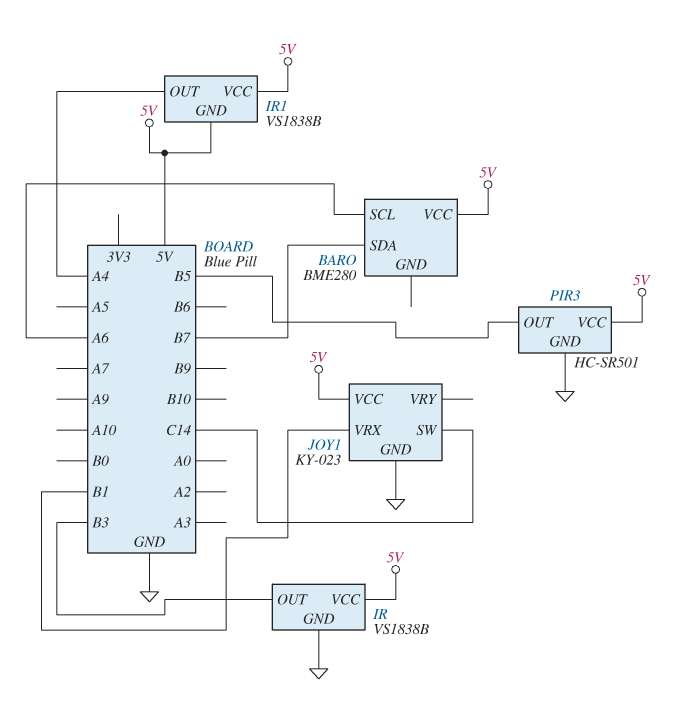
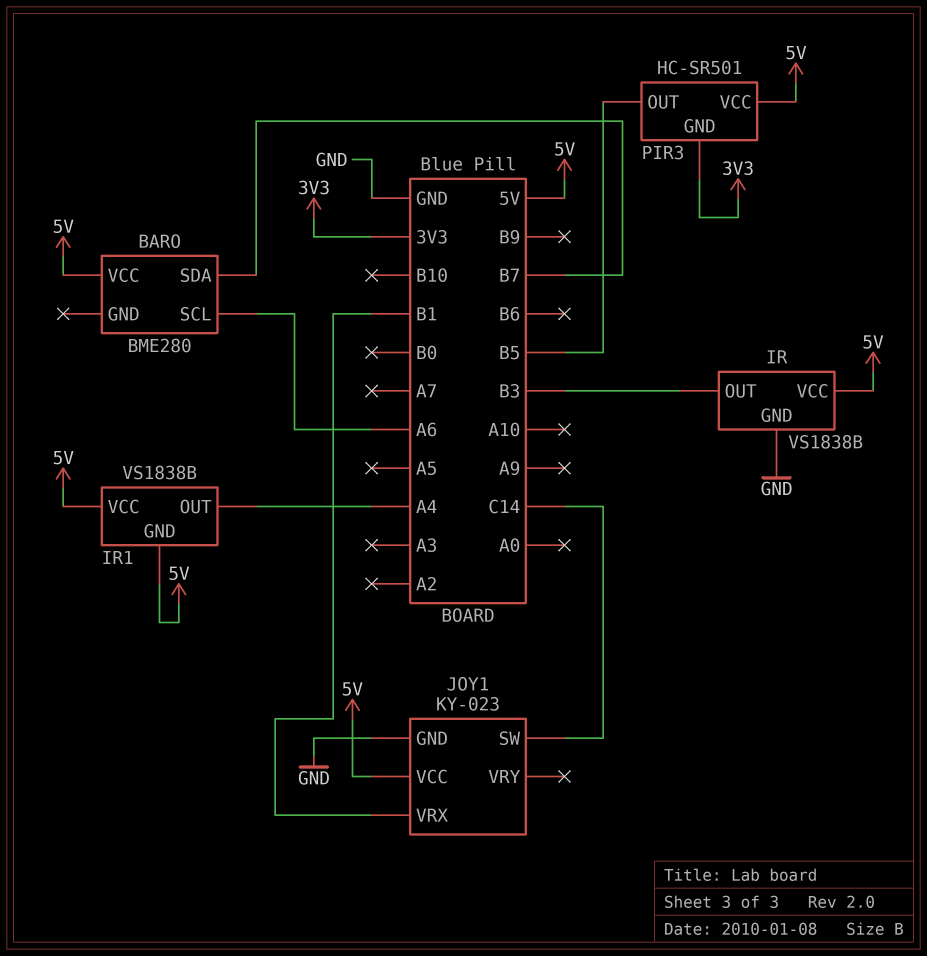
PIR3 pin GND: GND -> 3V3

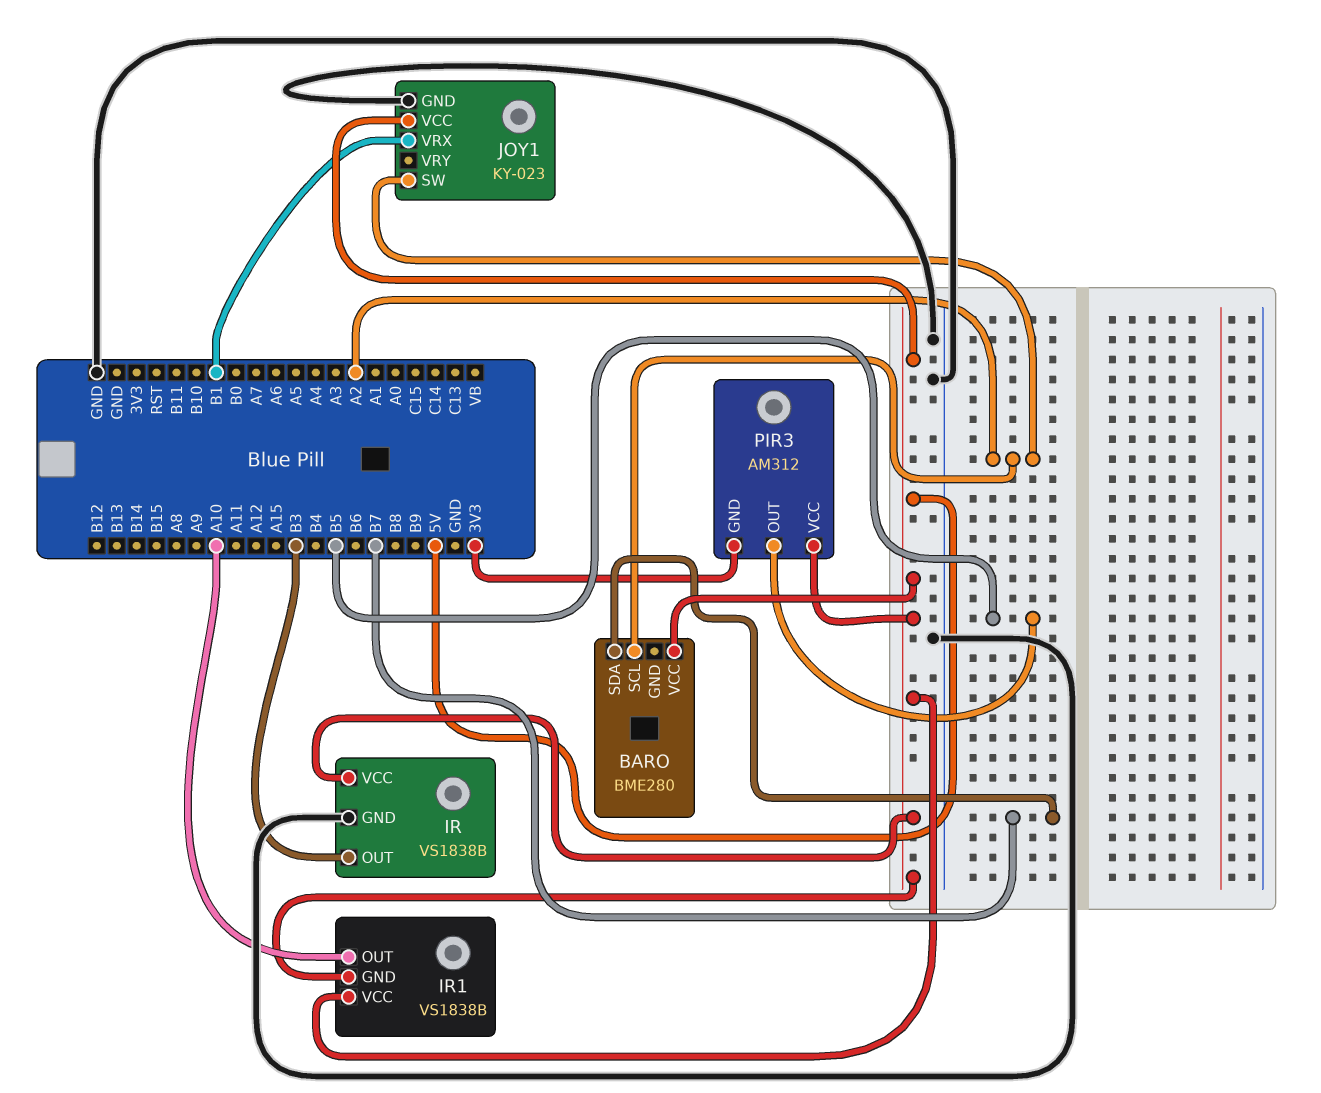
BARO pin SCL: A6 -> A2
IR1 pin OUT: A4 -> A10
JOY1 pin SW: C14 -> A2
PIR3: HC-SR501 -> AM312

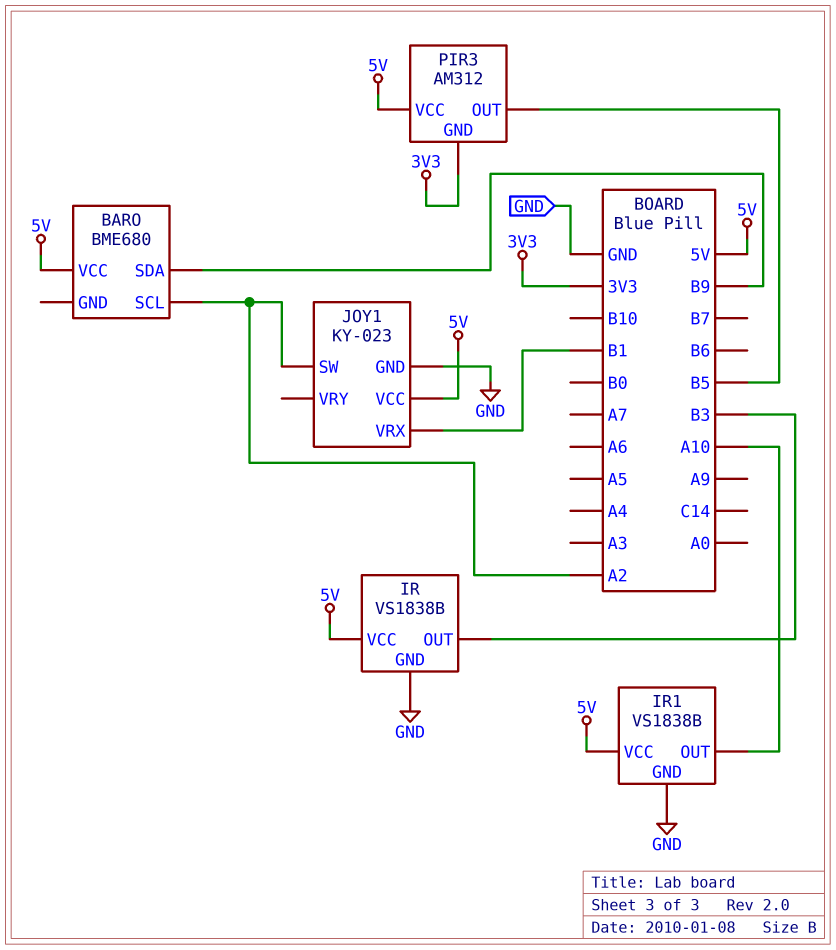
BARO: BME280 -> BME680
BARO pin SDA: B7 -> B9
IR1 pin GND: 5V -> GND

